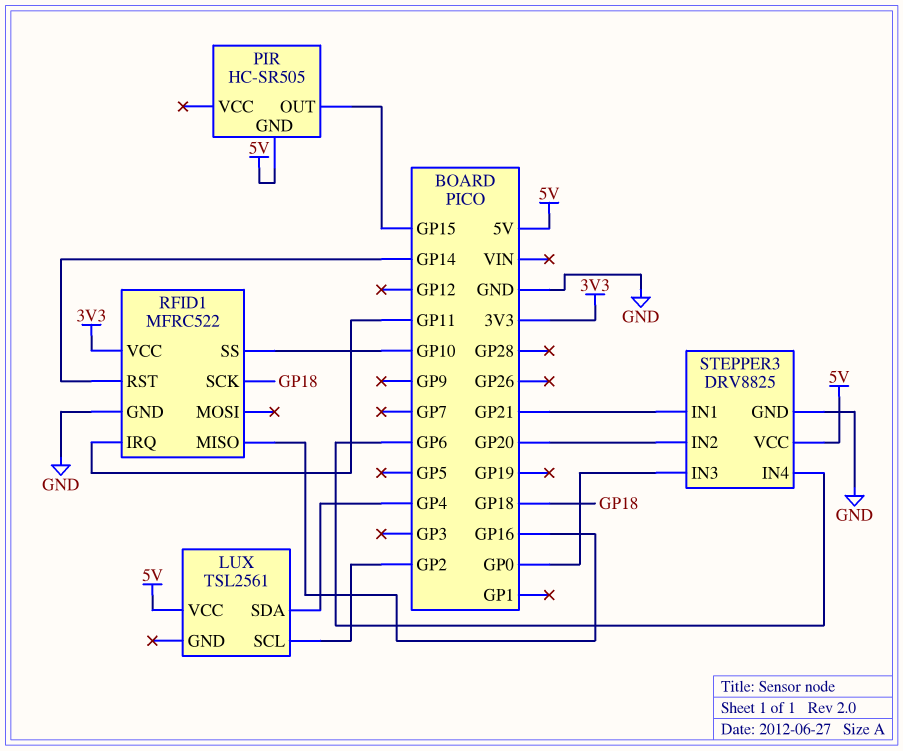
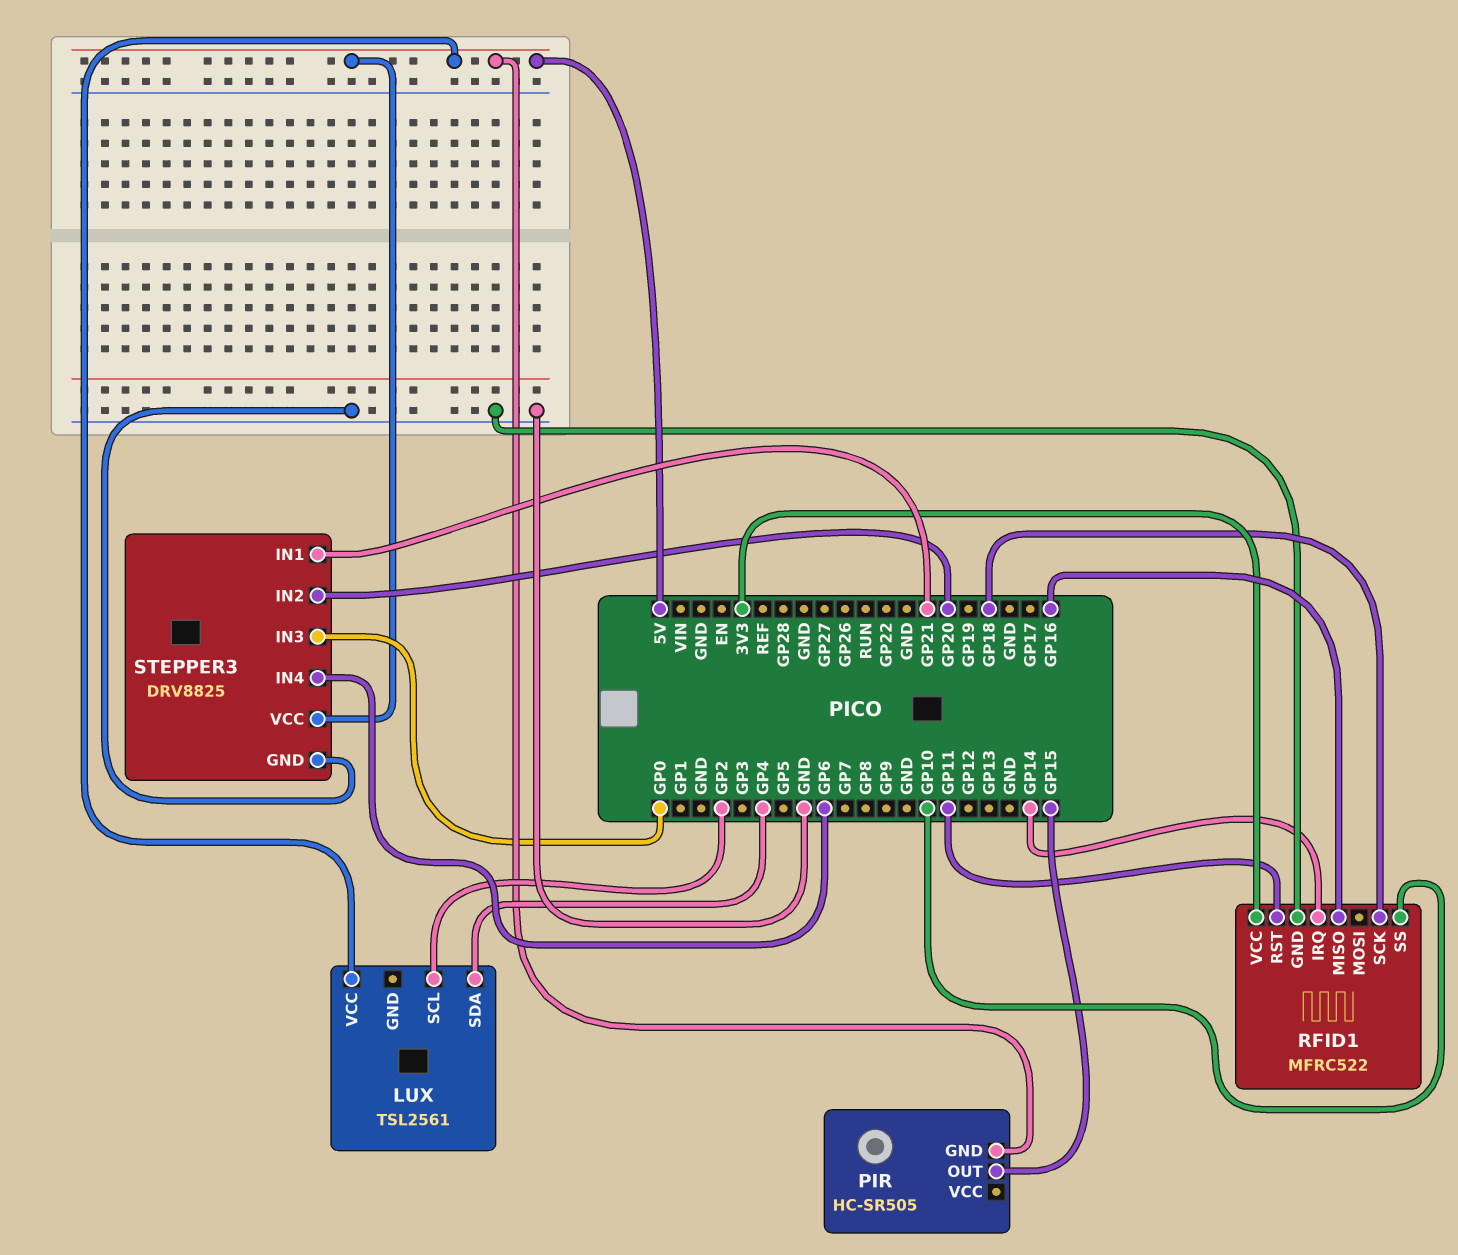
RFID1 pin IRQ: GP11 -> GP14
RFID1 pin RST: GP14 -> GP11

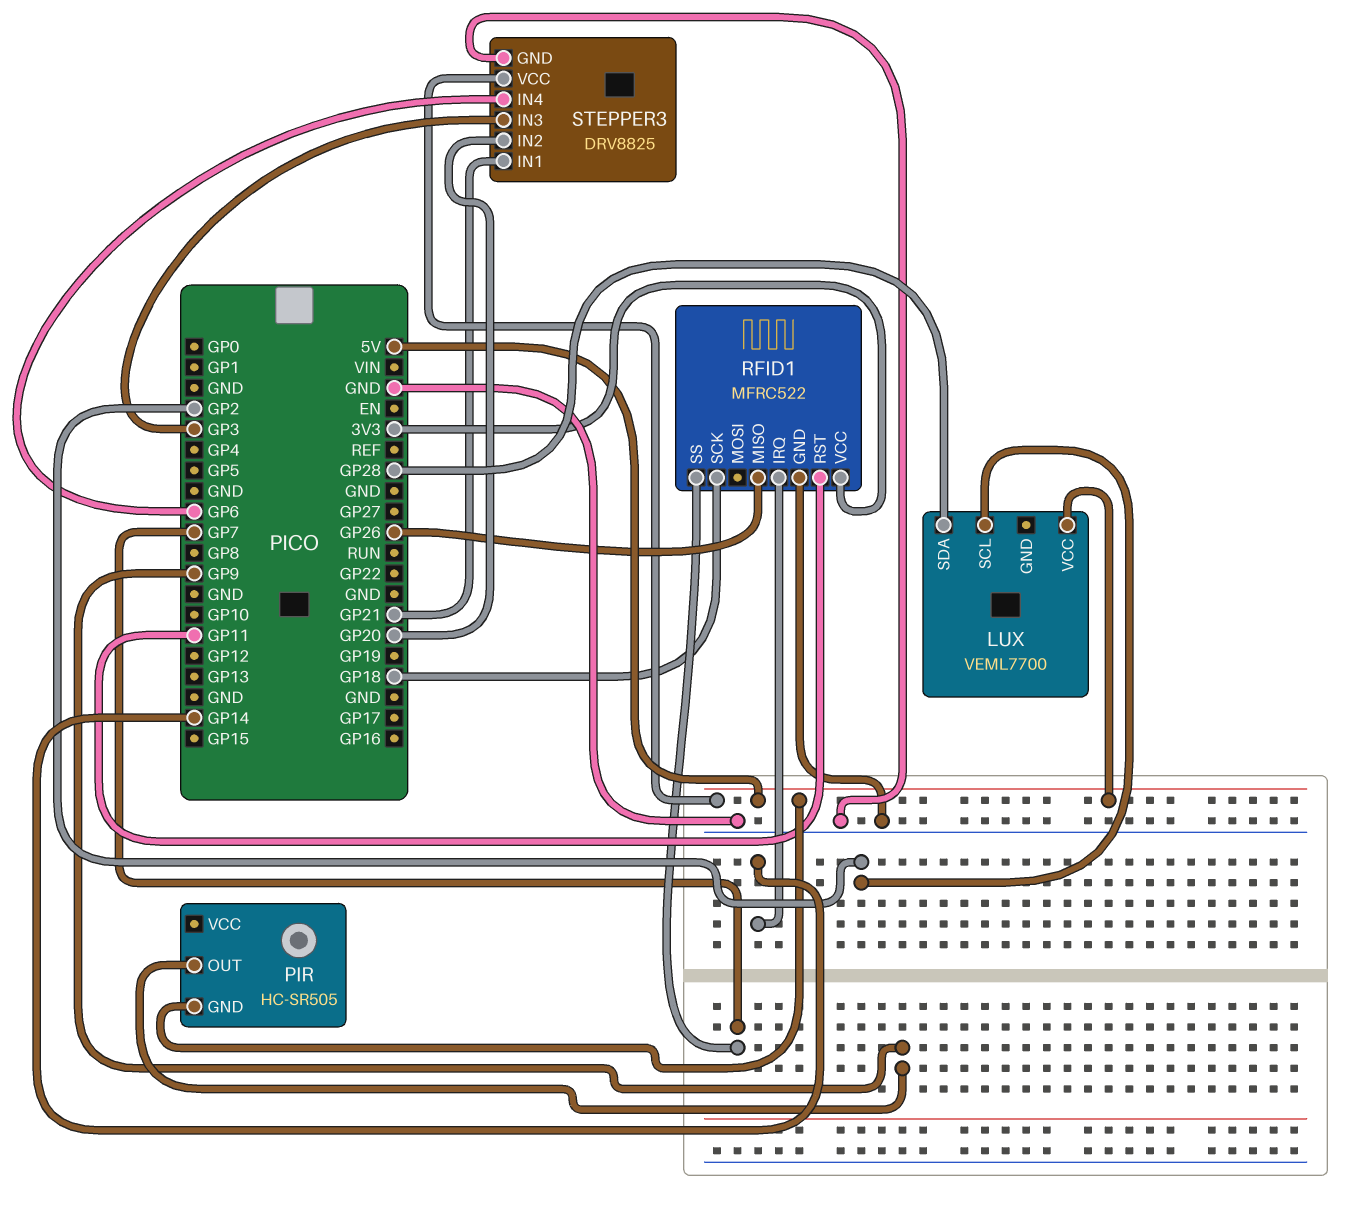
LUX: TSL2561 -> VEML7700
LUX pin SDA: GP4 -> GP28
PIR pin OUT: GP15 -> GP9
RFID1 pin MISO: GP16 -> GP26
RFID1 pin SS: GP10 -> GP7
STEPPER3 pin IN3: GP0 -> GP3

